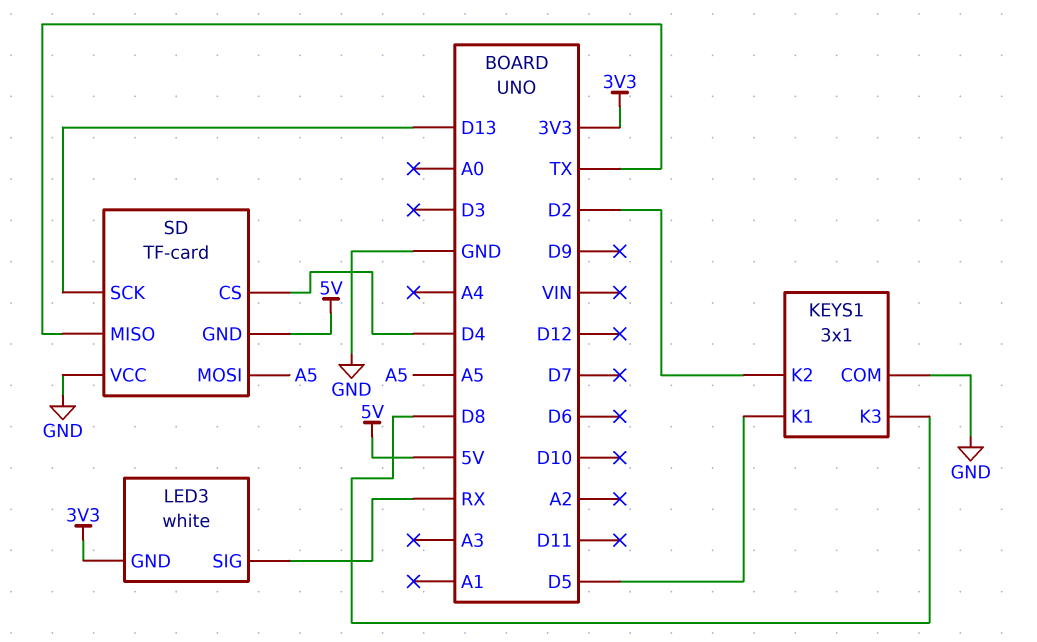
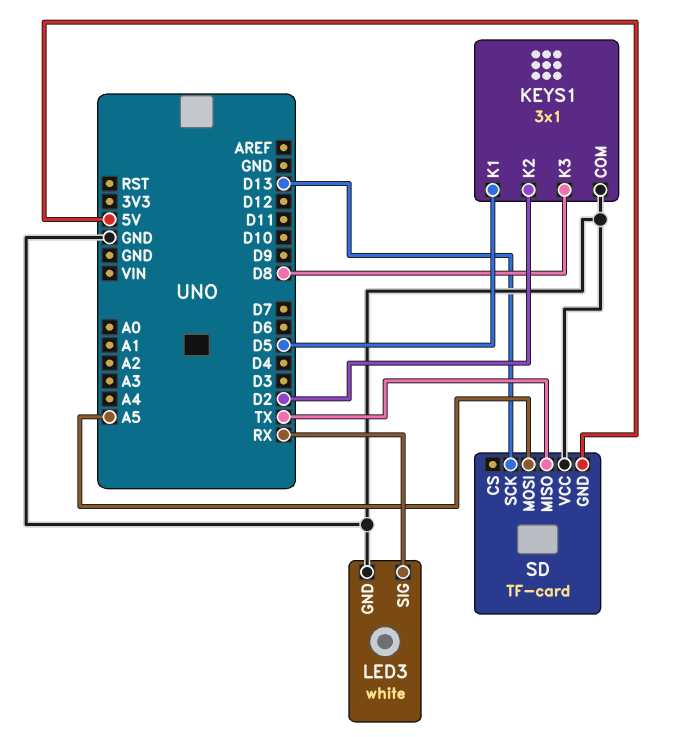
LED3 pin GND: 3V3 -> GND
SD pin CS: D4 -> none

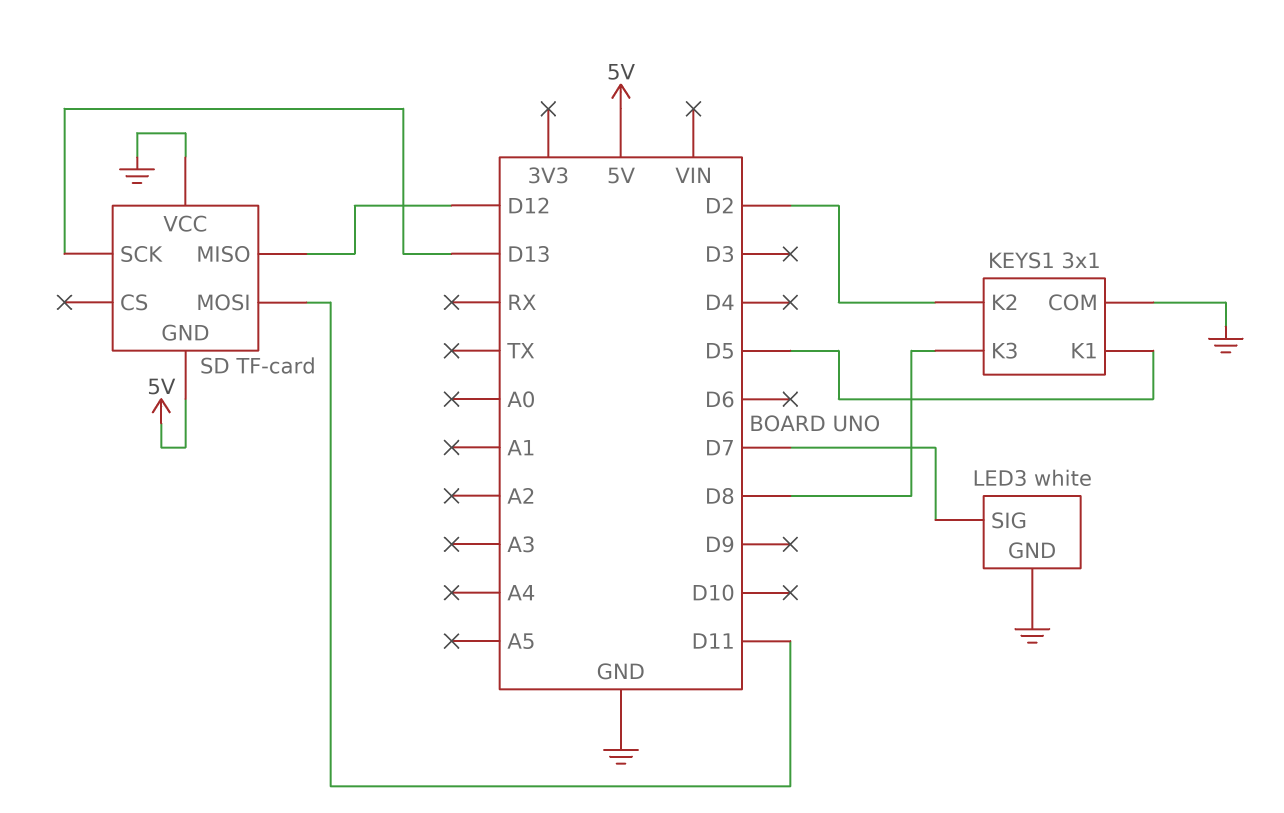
LED3 pin SIG: RX -> D7
SD pin MISO: TX -> D12
SD pin MOSI: A5 -> D11

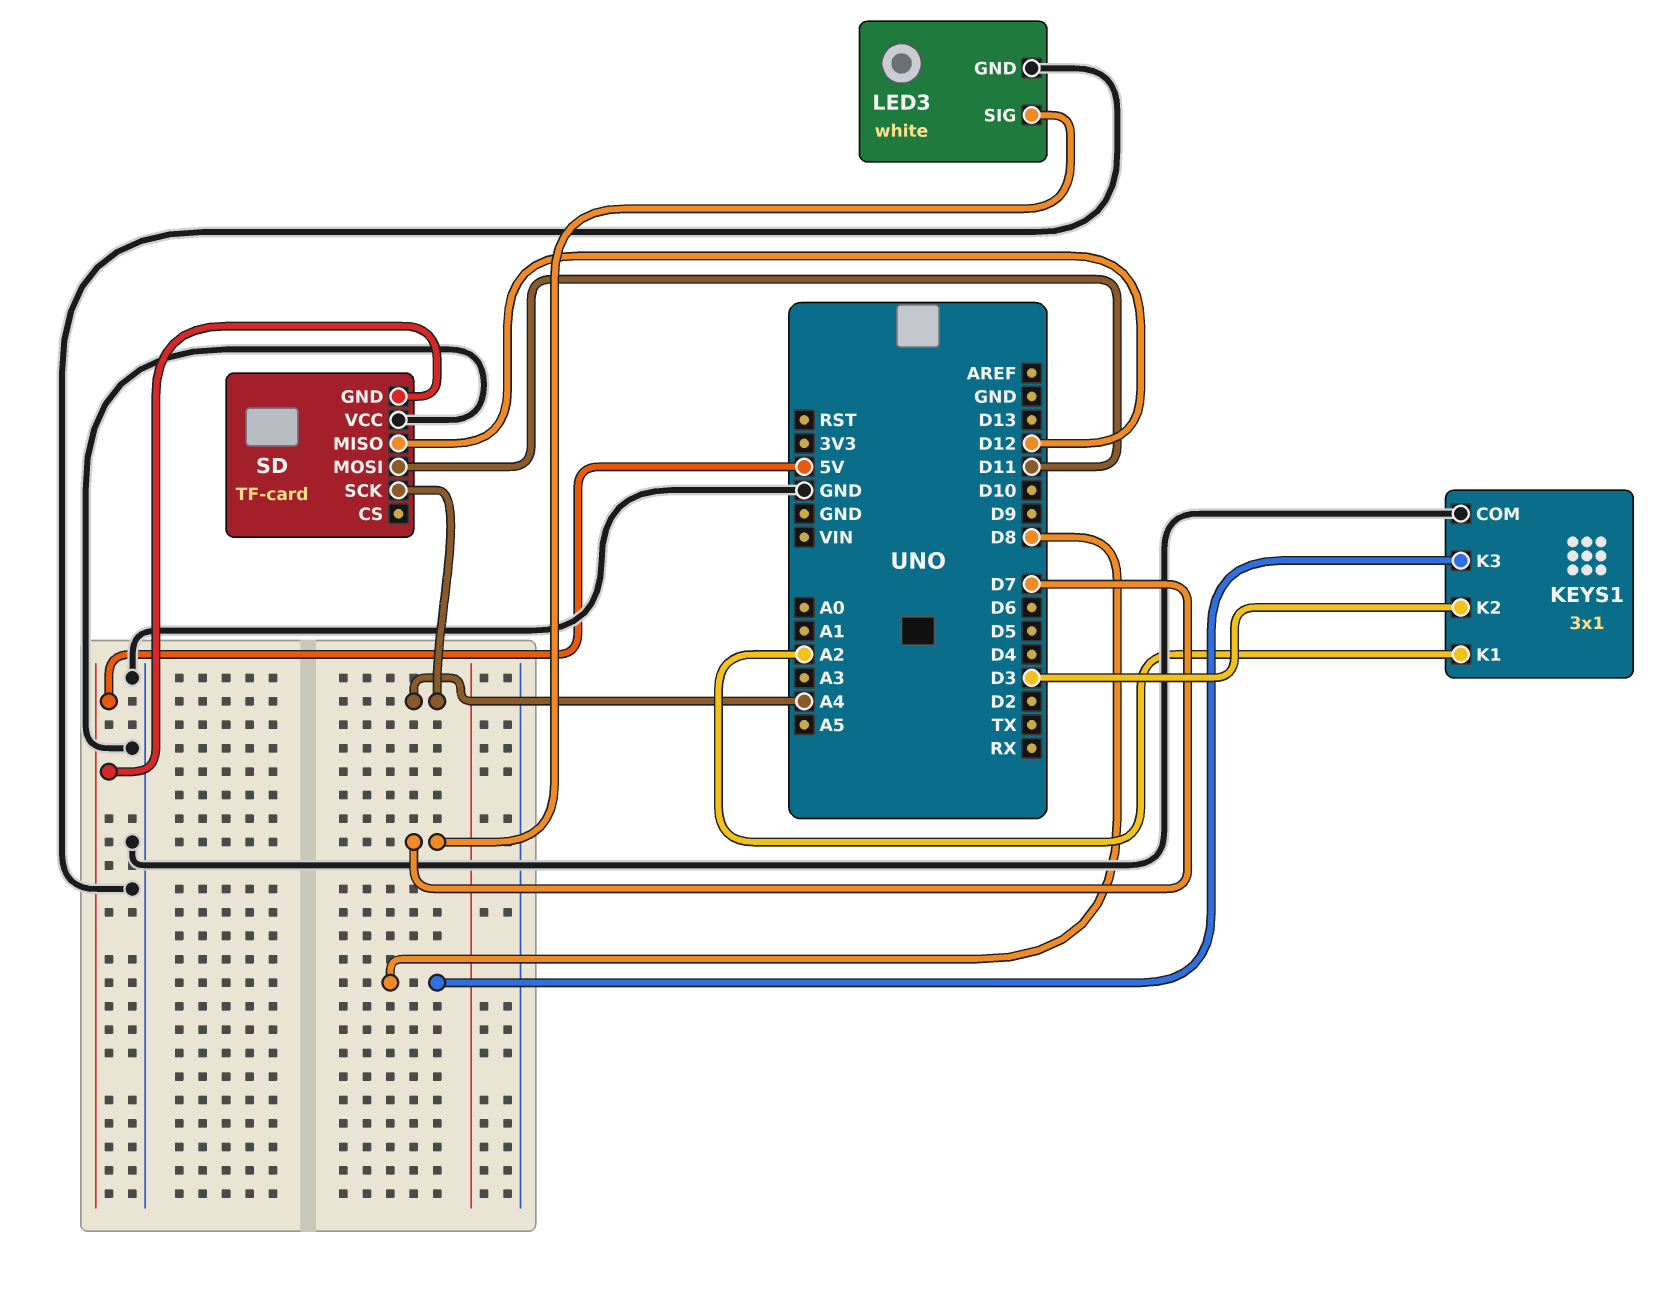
KEYS1 pin K1: D5 -> A2
KEYS1 pin K2: D2 -> D3
SD pin SCK: D13 -> A4

